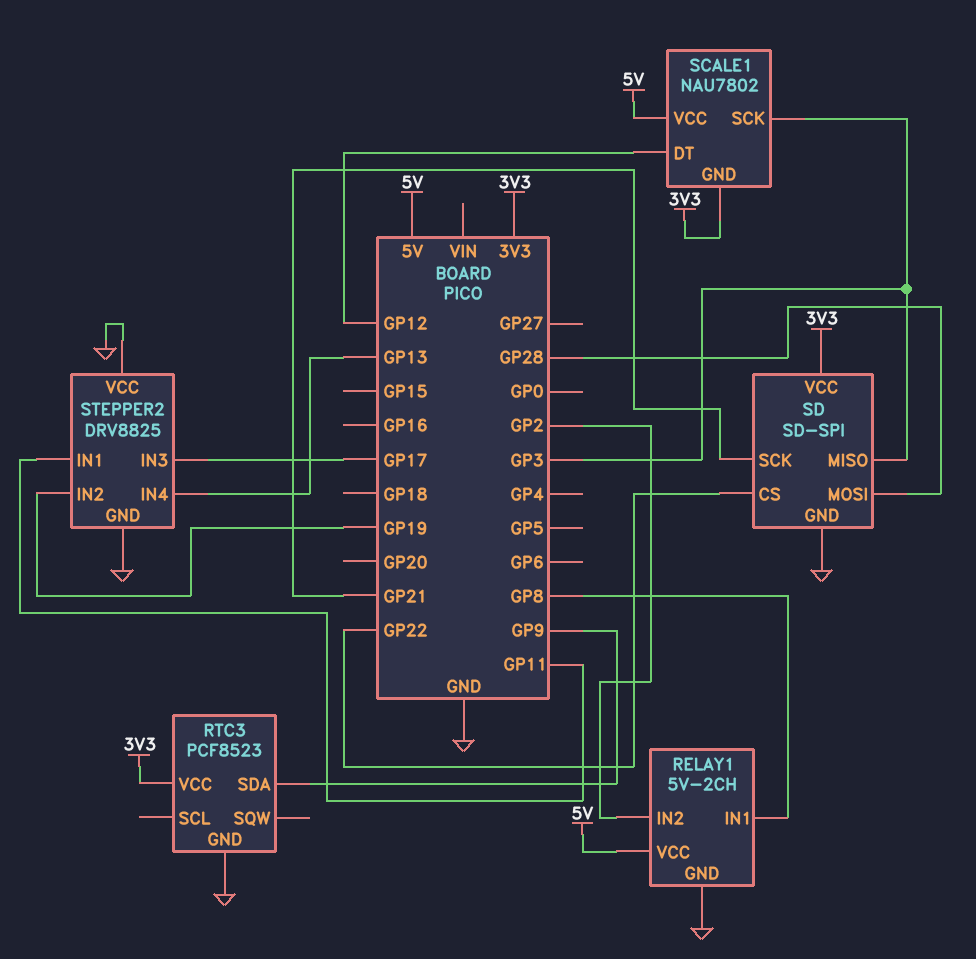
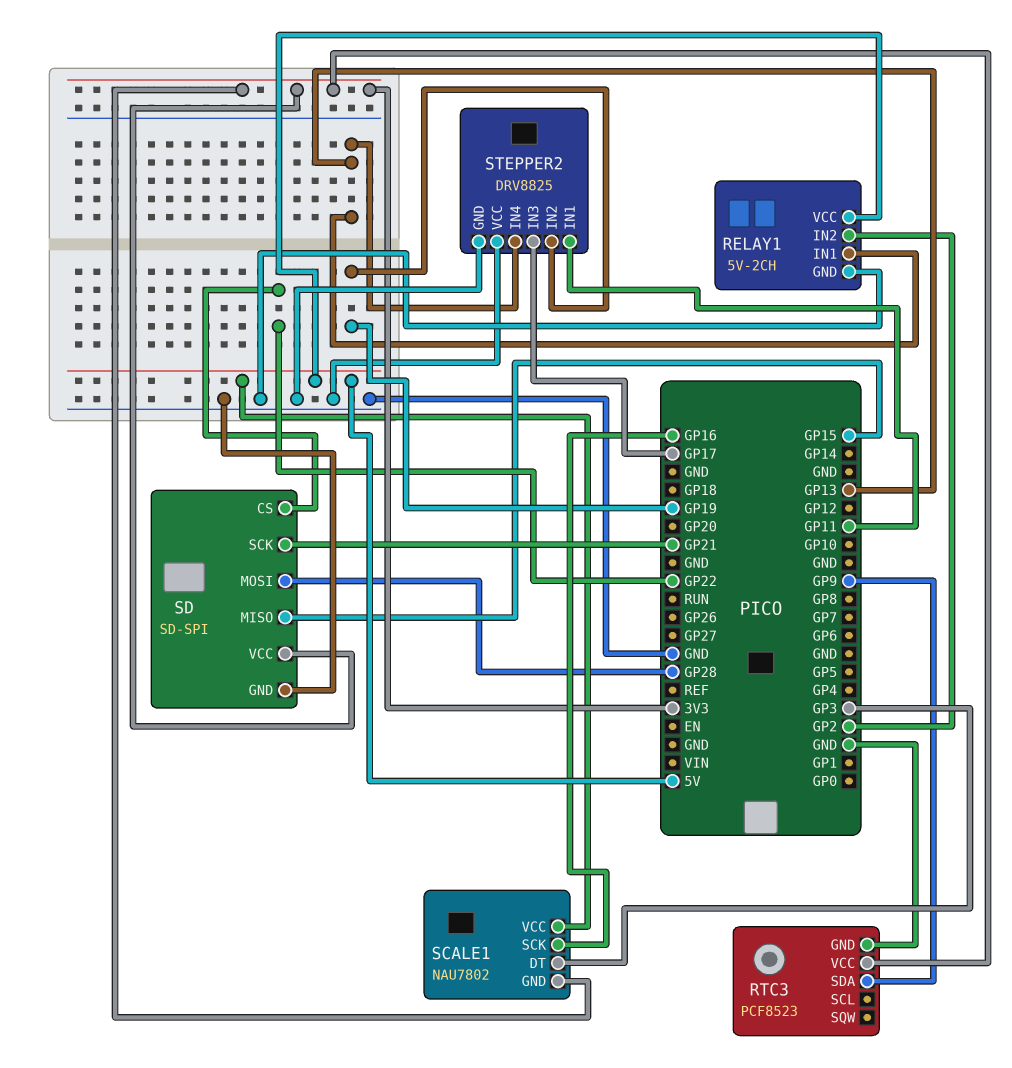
RELAY1 pin IN1: GP8 -> GP13
SCALE1 pin DT: GP12 -> GP3
SCALE1 pin SCK: GP3 -> GP16
SD pin MISO: GP3 -> GP15

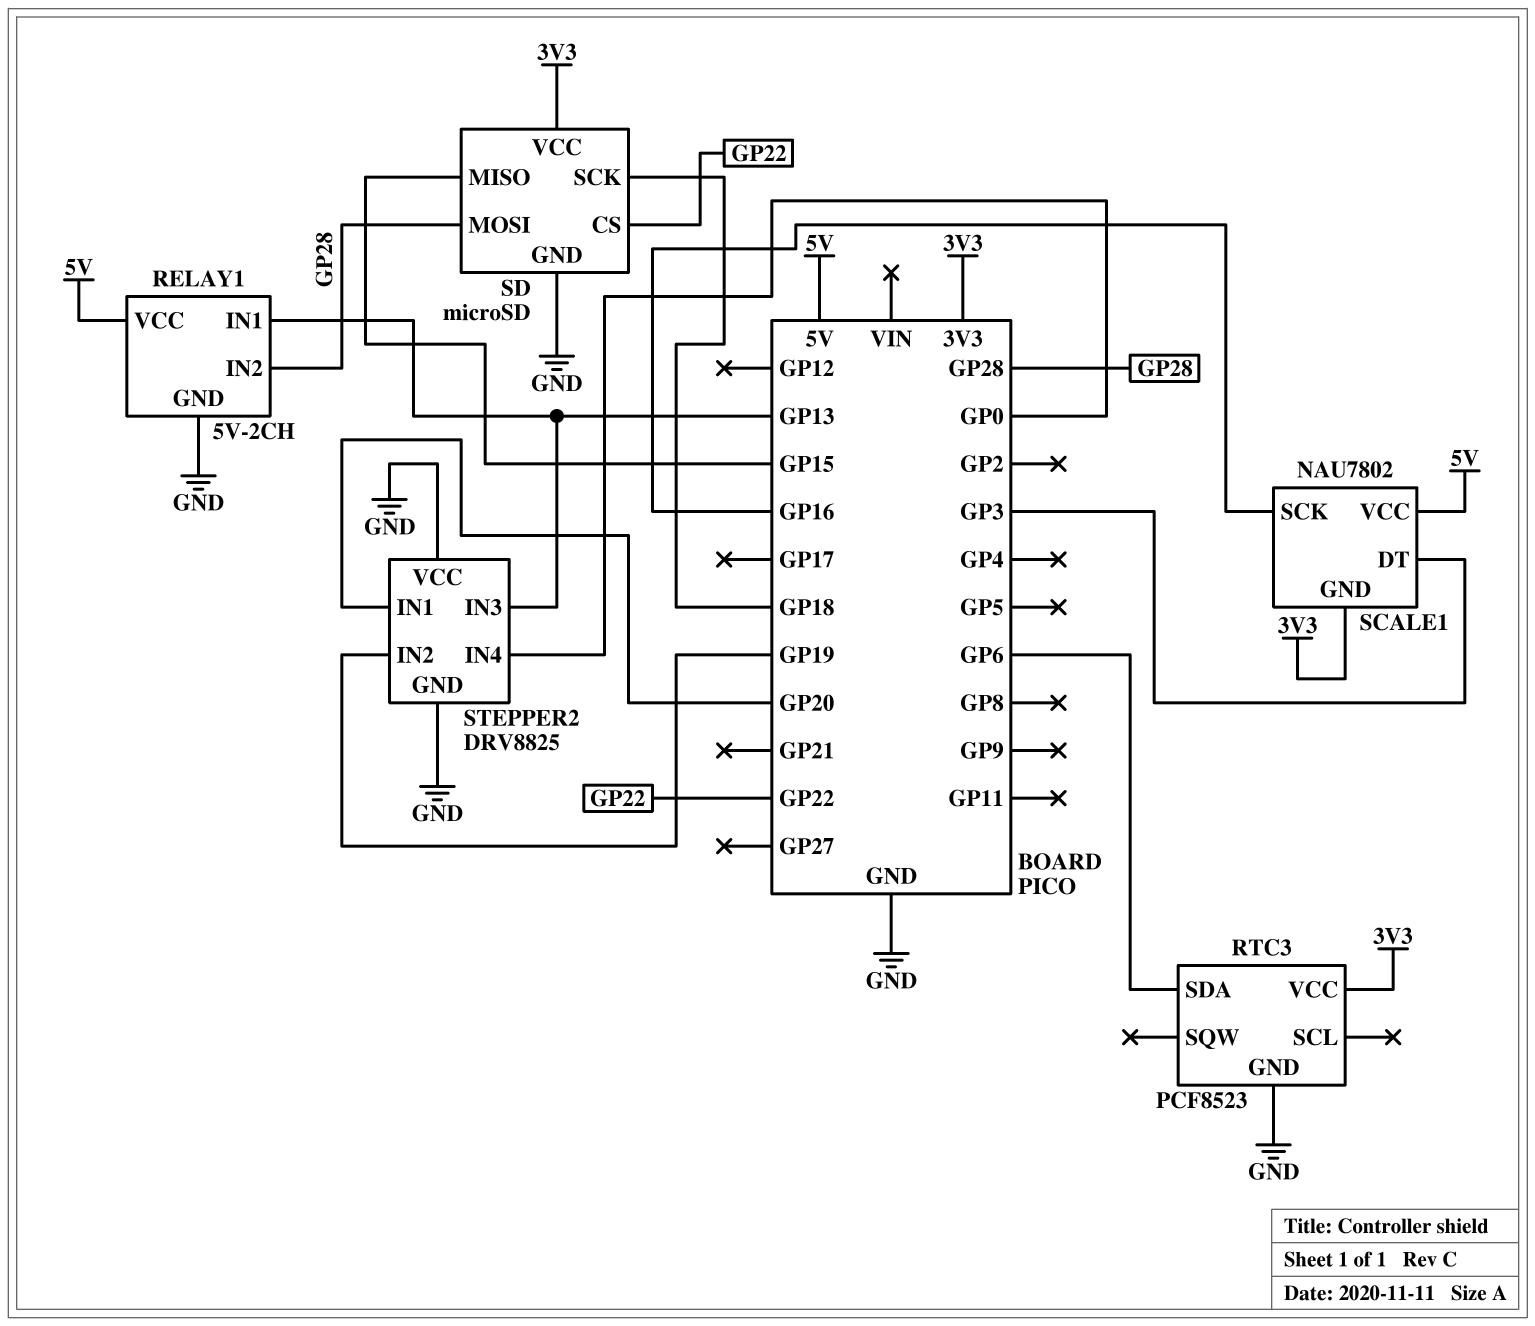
RELAY1 pin IN2: GP2 -> GP28
RTC3 pin SDA: GP9 -> GP6
SD: SD-SPI -> microSD
SD pin SCK: GP21 -> GP18
STEPPER2 pin IN1: GP11 -> GP20
STEPPER2 pin IN3: GP17 -> GP13
STEPPER2 pin IN4: GP13 -> GP0

